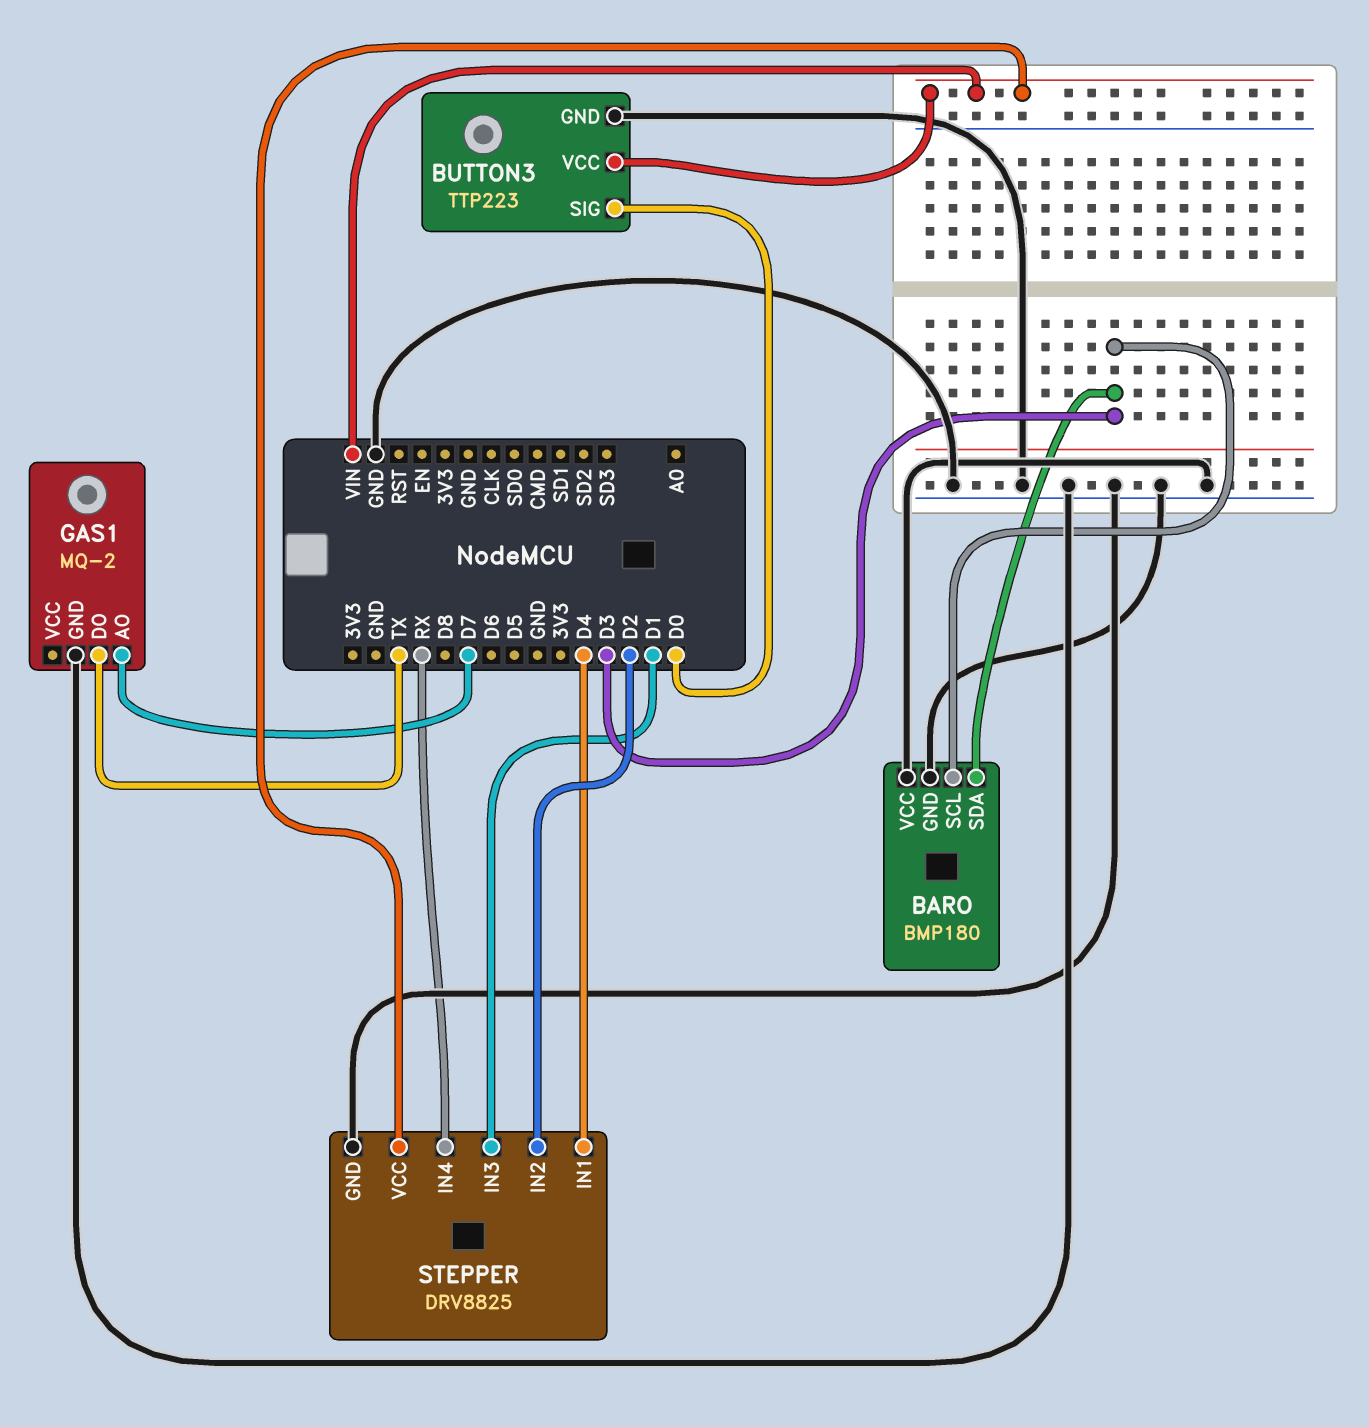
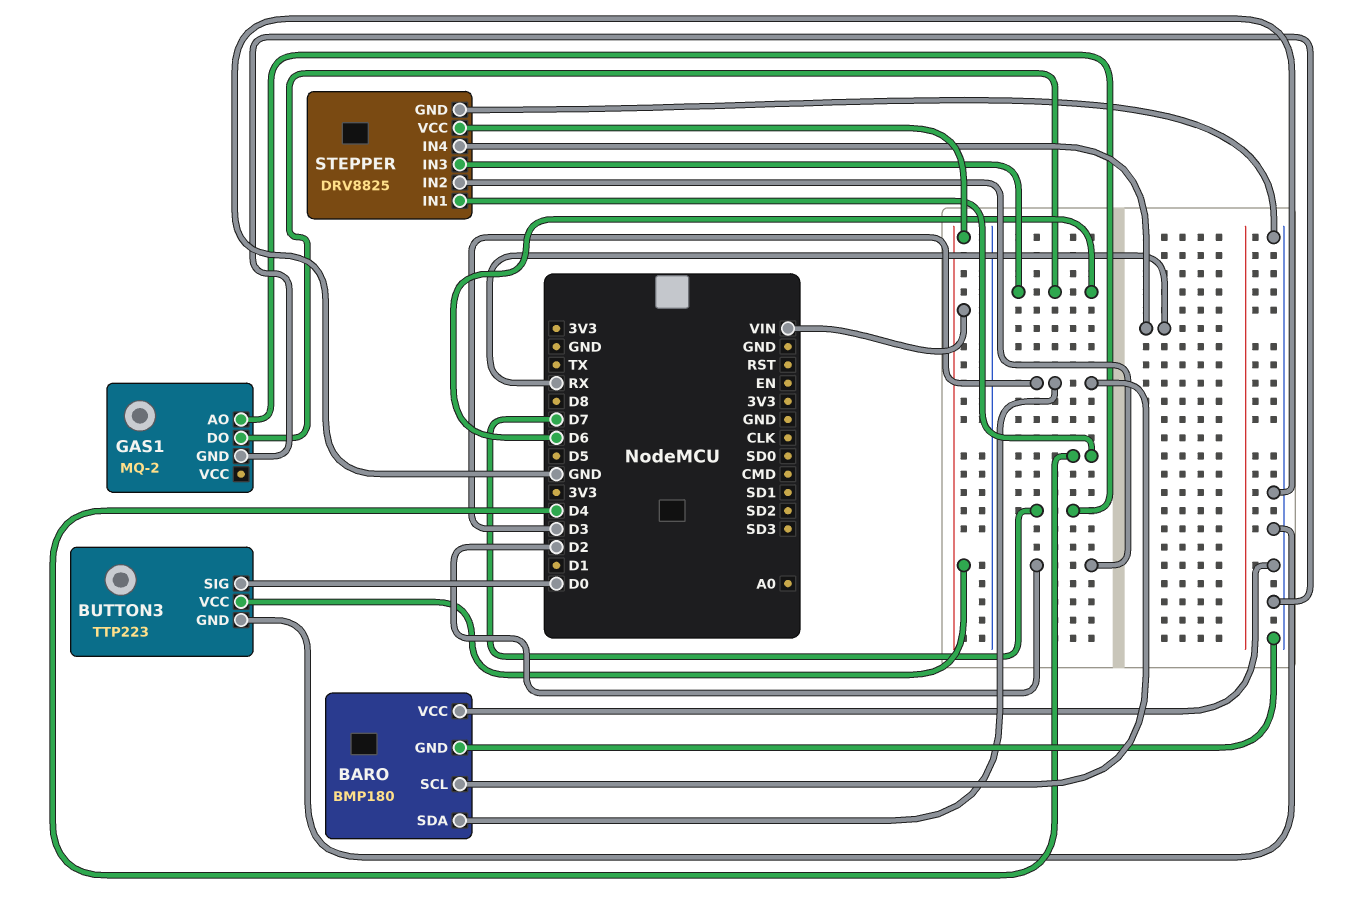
GAS1 pin DO: TX -> D6
STEPPER pin IN3: D1 -> D6

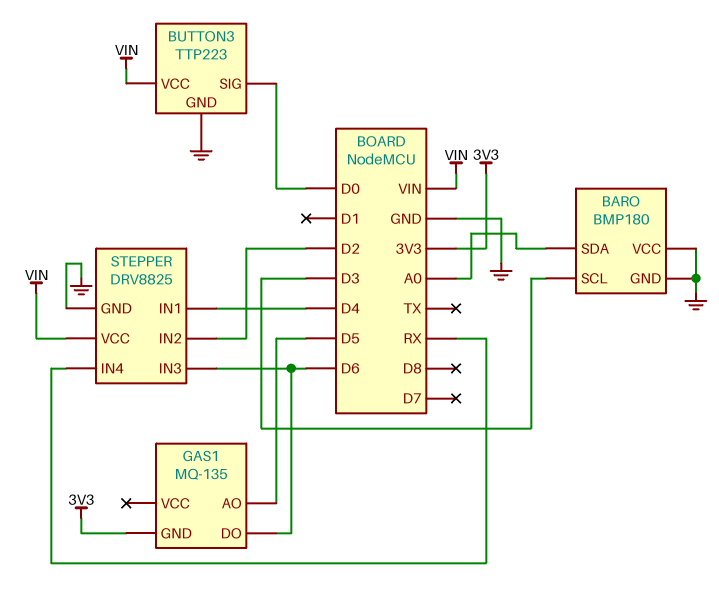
BARO pin SDA: D3 -> A0
GAS1: MQ-2 -> MQ-135
GAS1 pin AO: D7 -> D5
GAS1 pin GND: GND -> 3V3

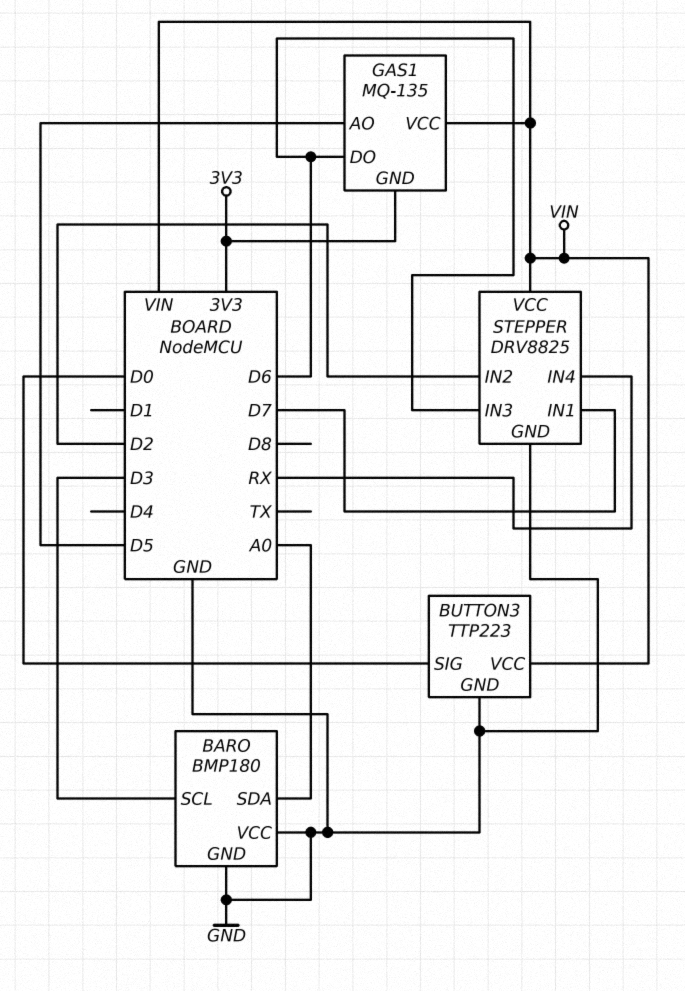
GAS1 pin VCC: none -> VIN
STEPPER pin IN1: D4 -> D7

